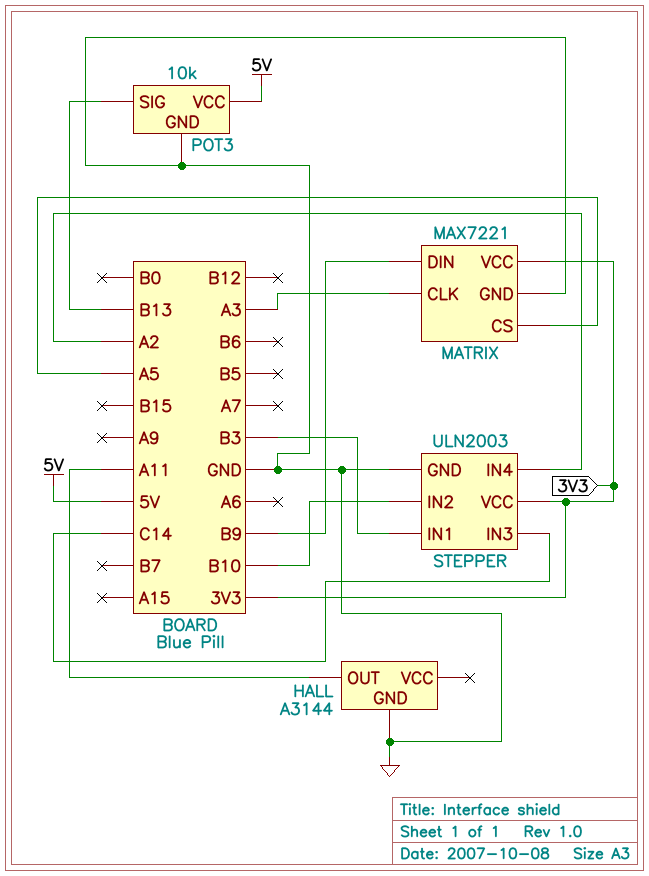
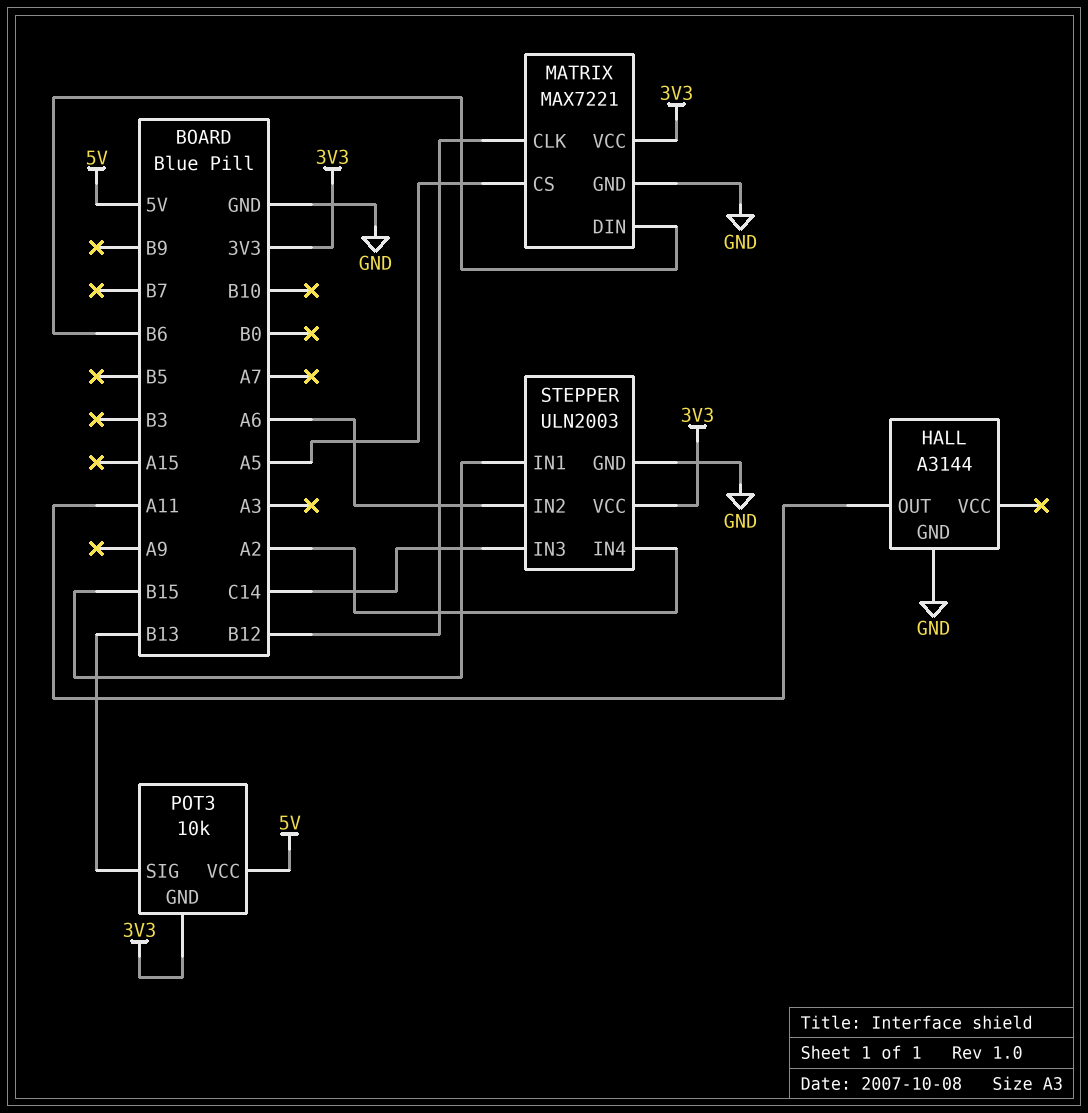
MATRIX pin CLK: A3 -> B12
MATRIX pin DIN: B9 -> B6
POT3 pin GND: GND -> 3V3
STEPPER pin IN1: B3 -> B15
STEPPER pin IN2: B10 -> A6

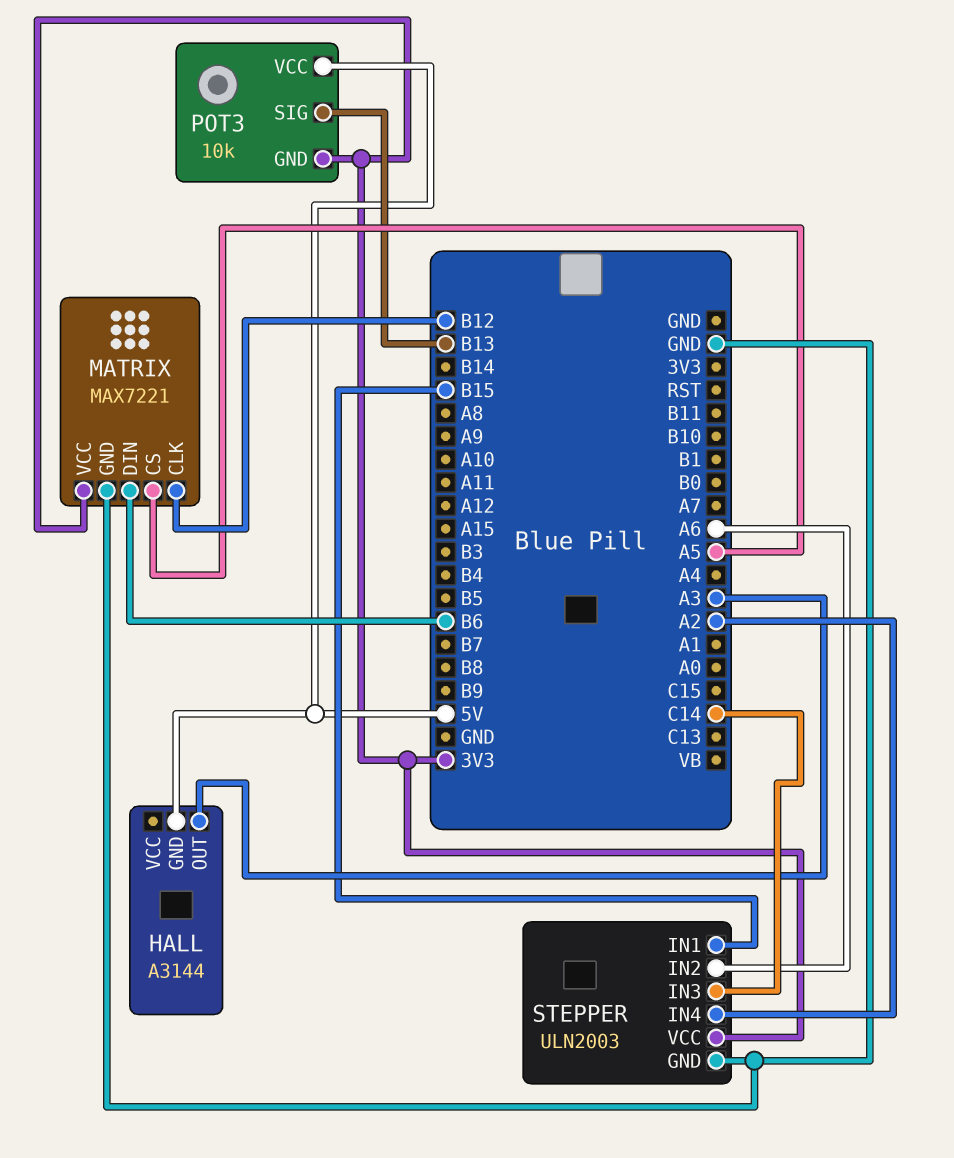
HALL pin GND: GND -> 5V
HALL pin OUT: A11 -> A3

